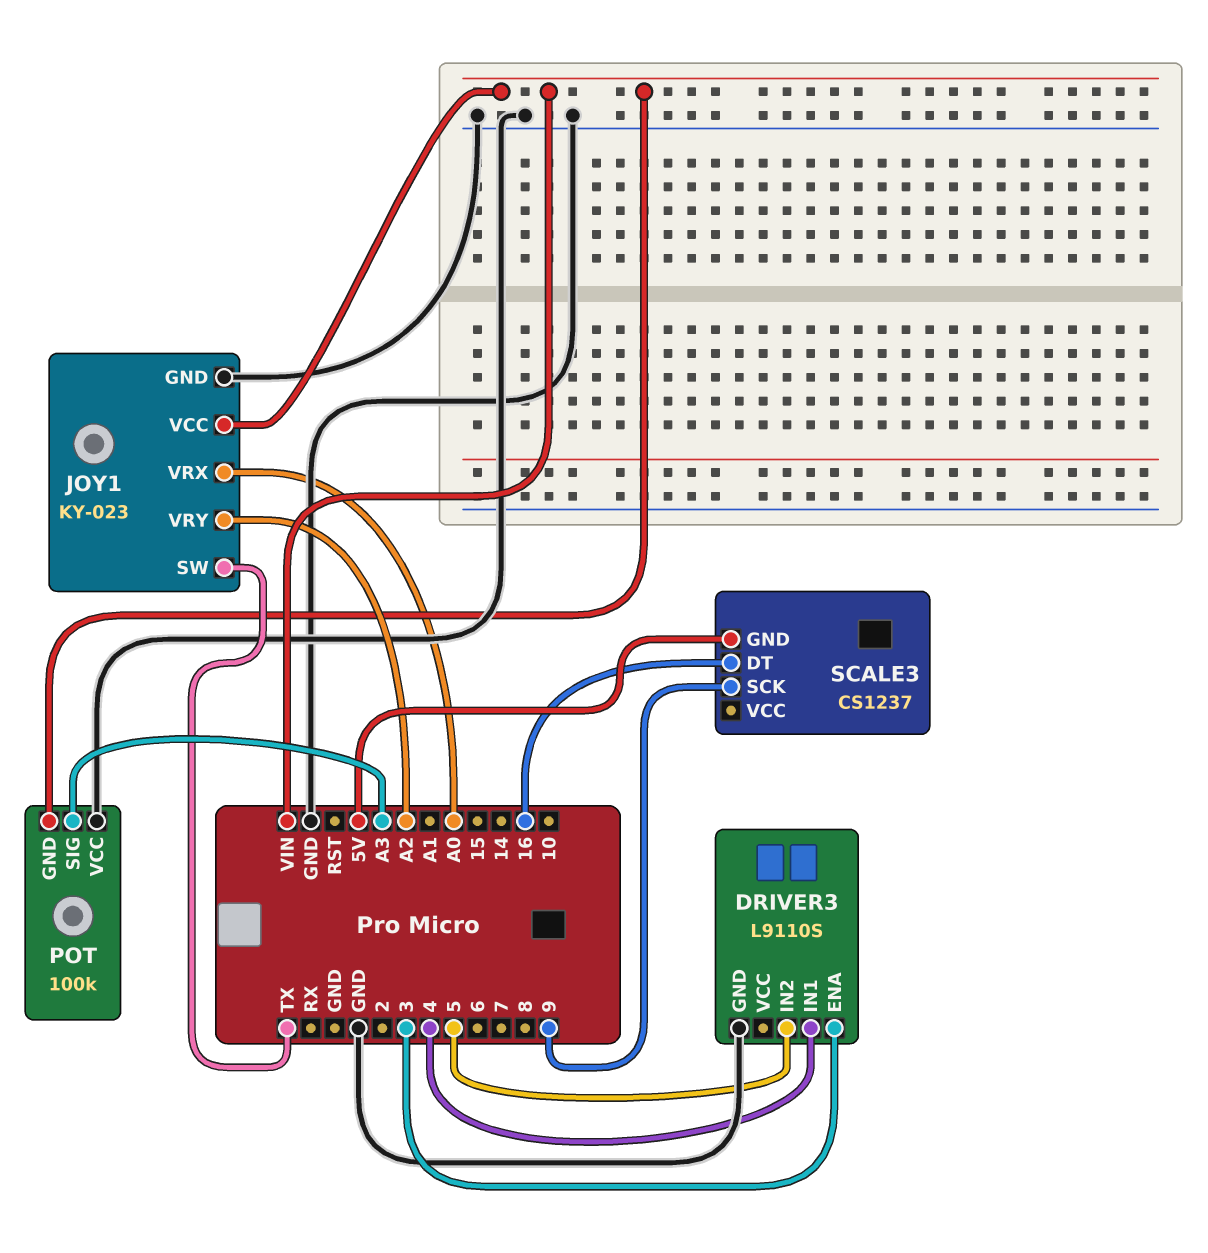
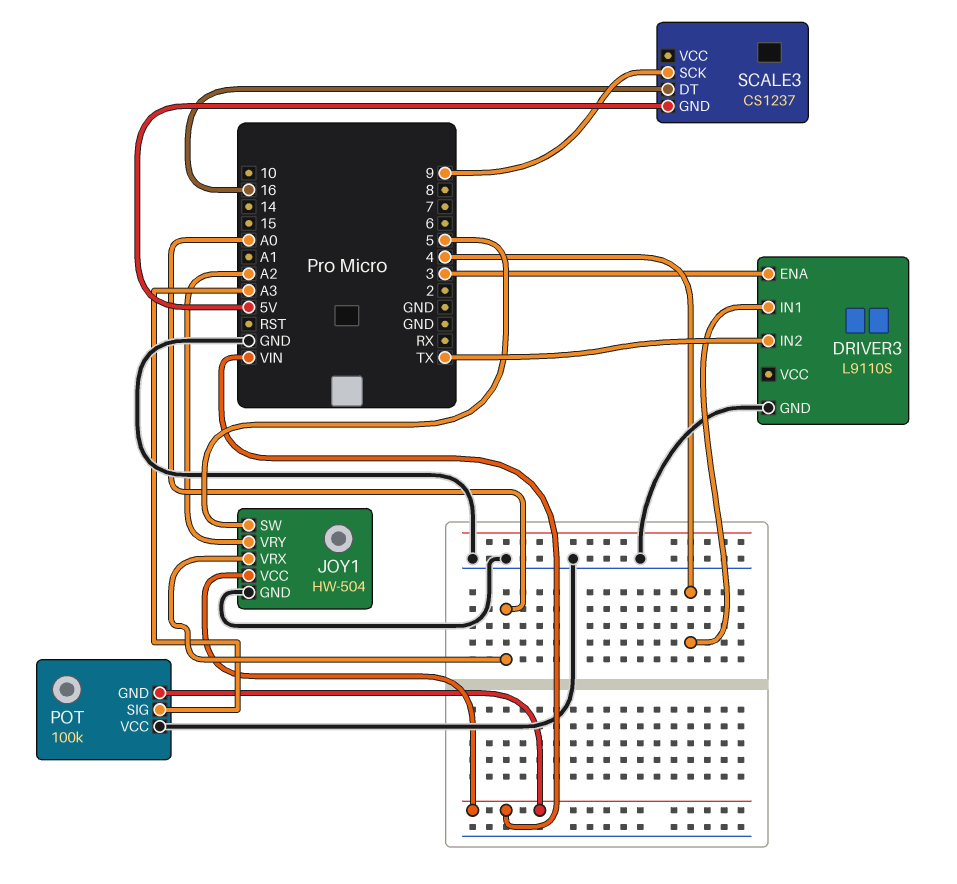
DRIVER3 pin IN2: 5 -> TX
JOY1: KY-023 -> HW-504
JOY1 pin SW: TX -> 5

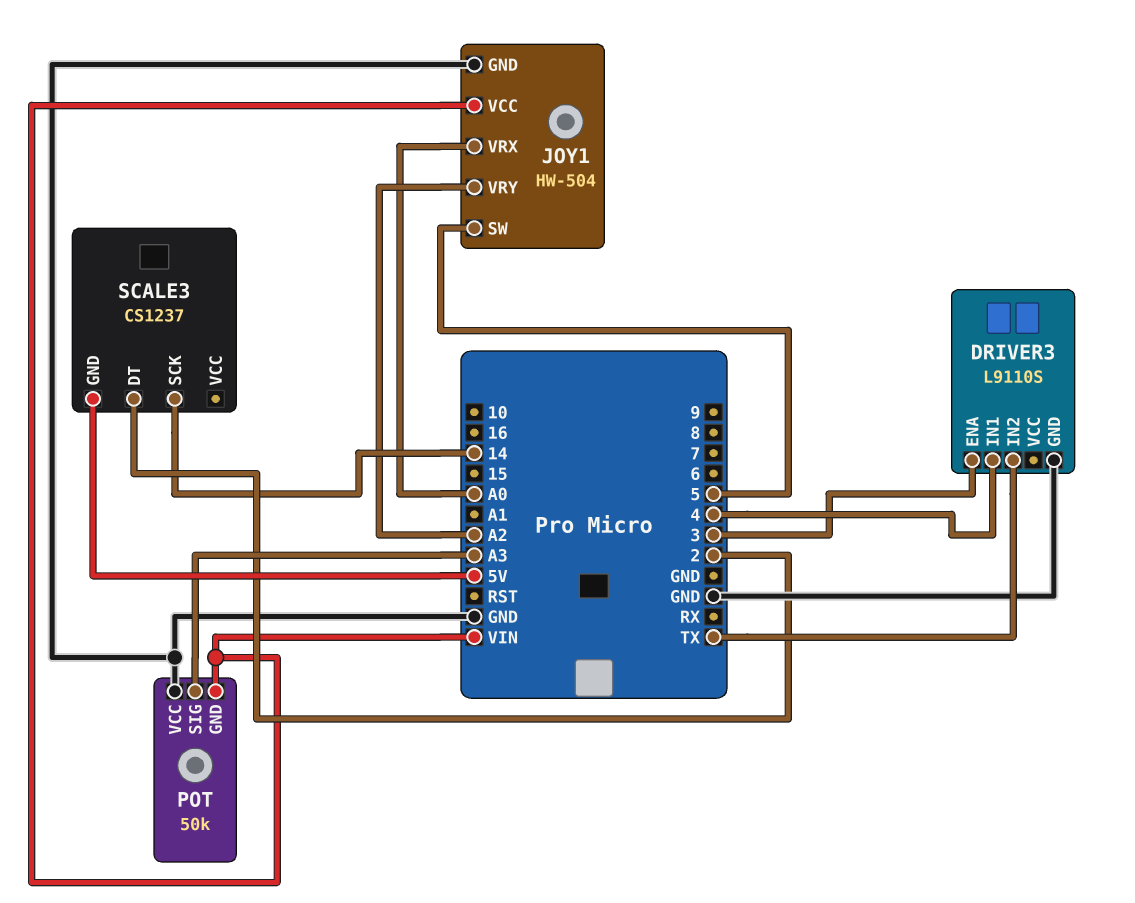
POT: 100k -> 50k
SCALE3 pin DT: 16 -> 2
SCALE3 pin SCK: 9 -> 14

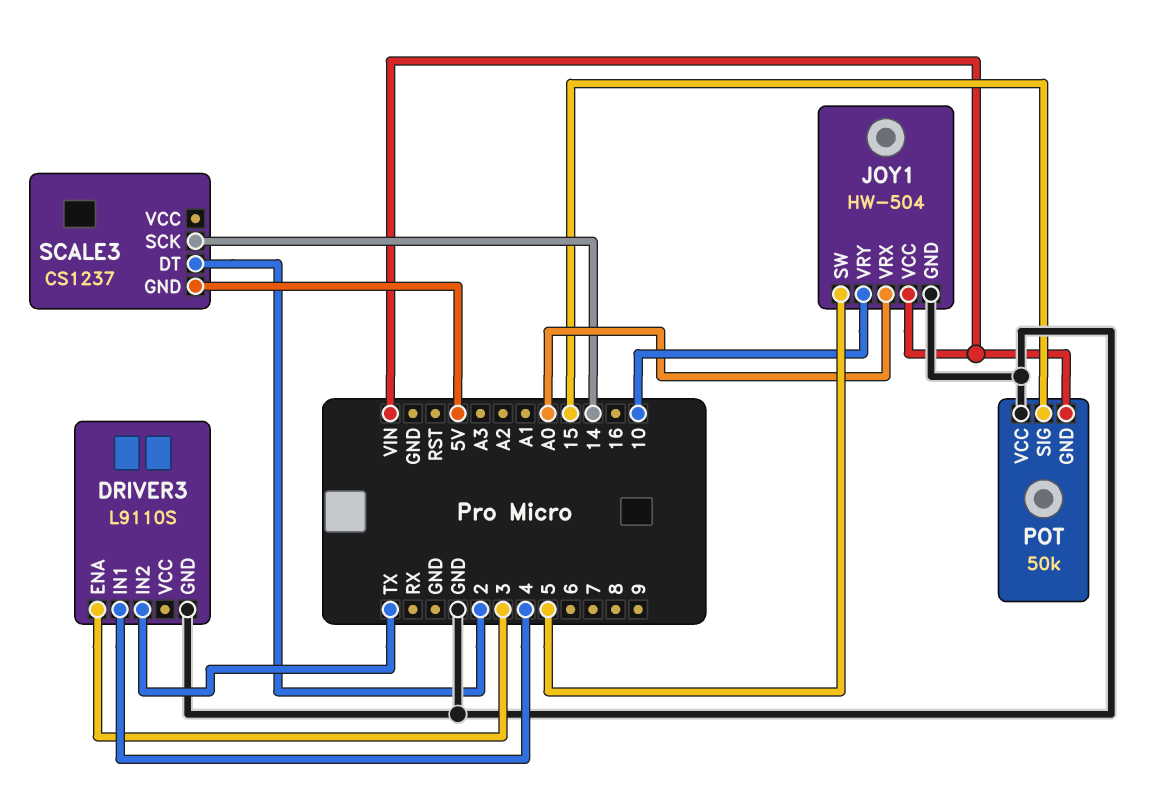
JOY1 pin VRY: A2 -> 10
POT pin SIG: A3 -> 15

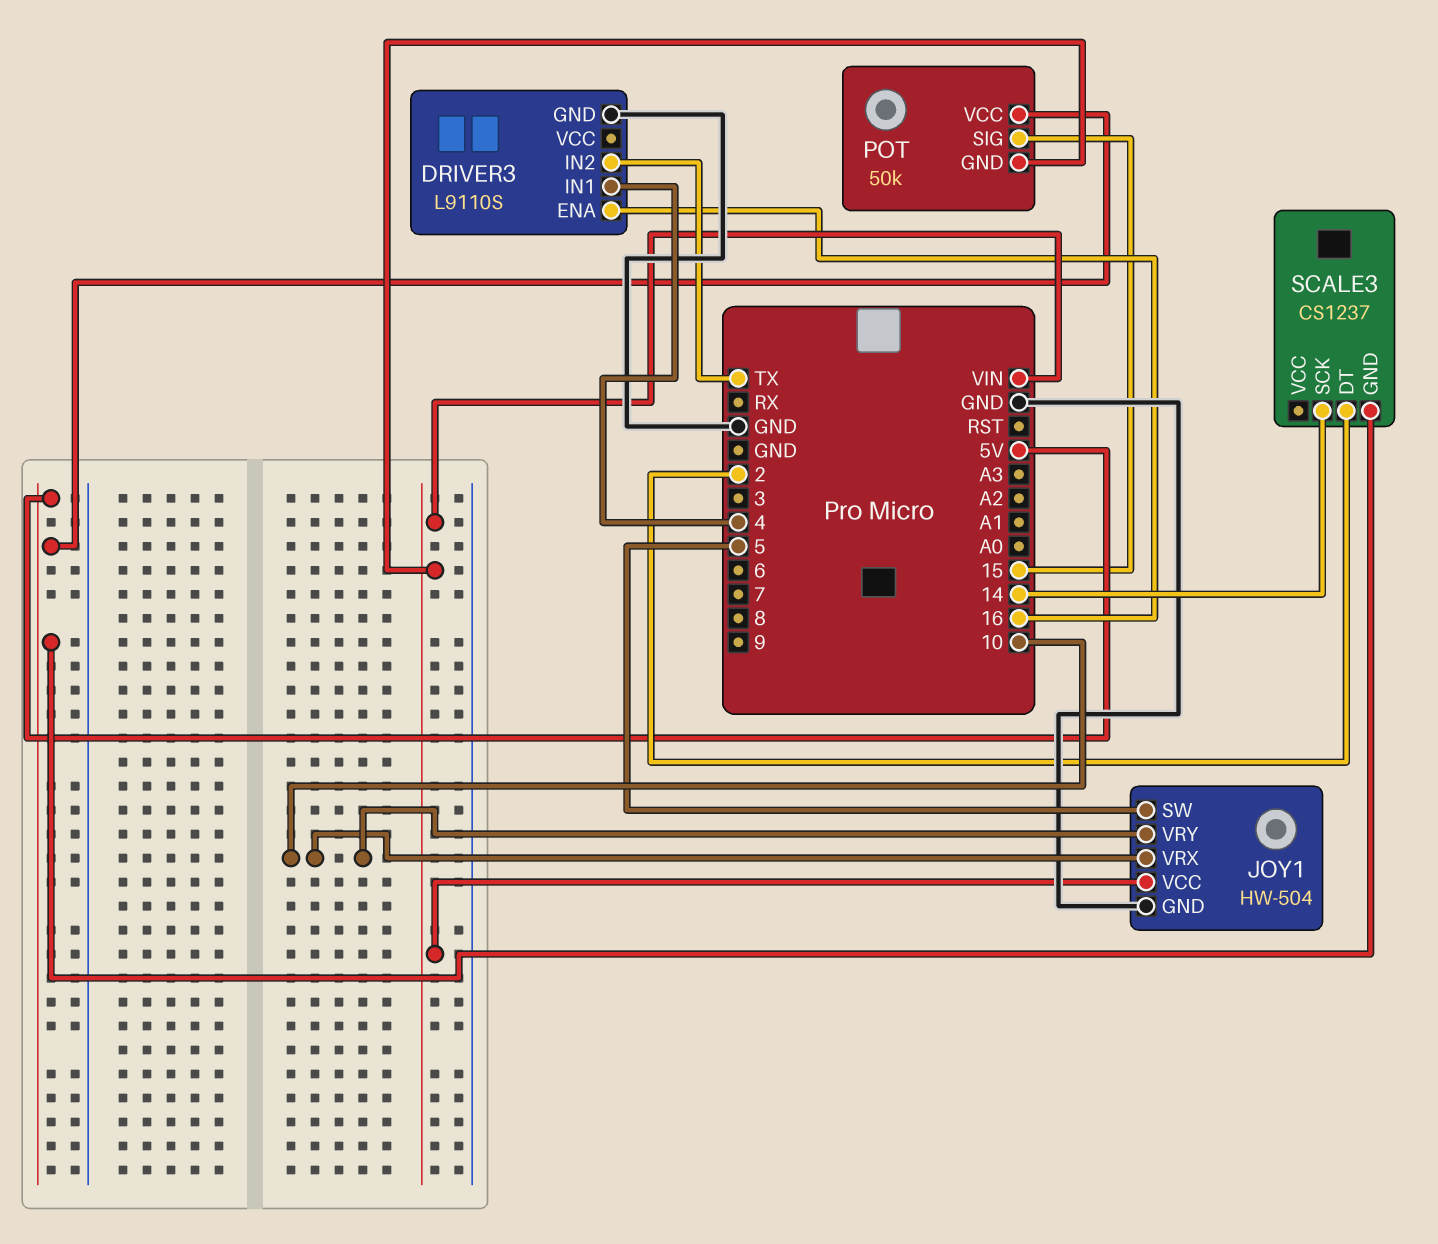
DRIVER3 pin ENA: 3 -> 16
JOY1 pin VRX: A0 -> 10
POT pin VCC: GND -> 5V

